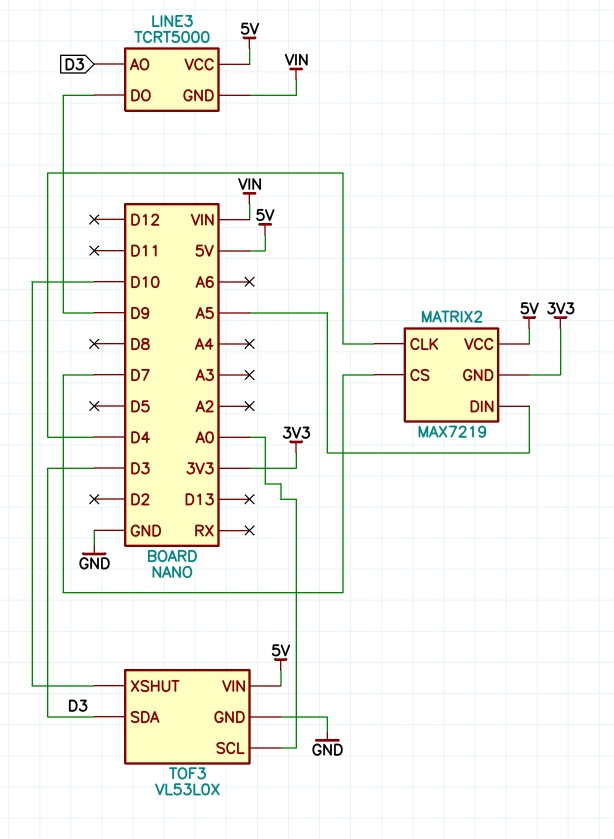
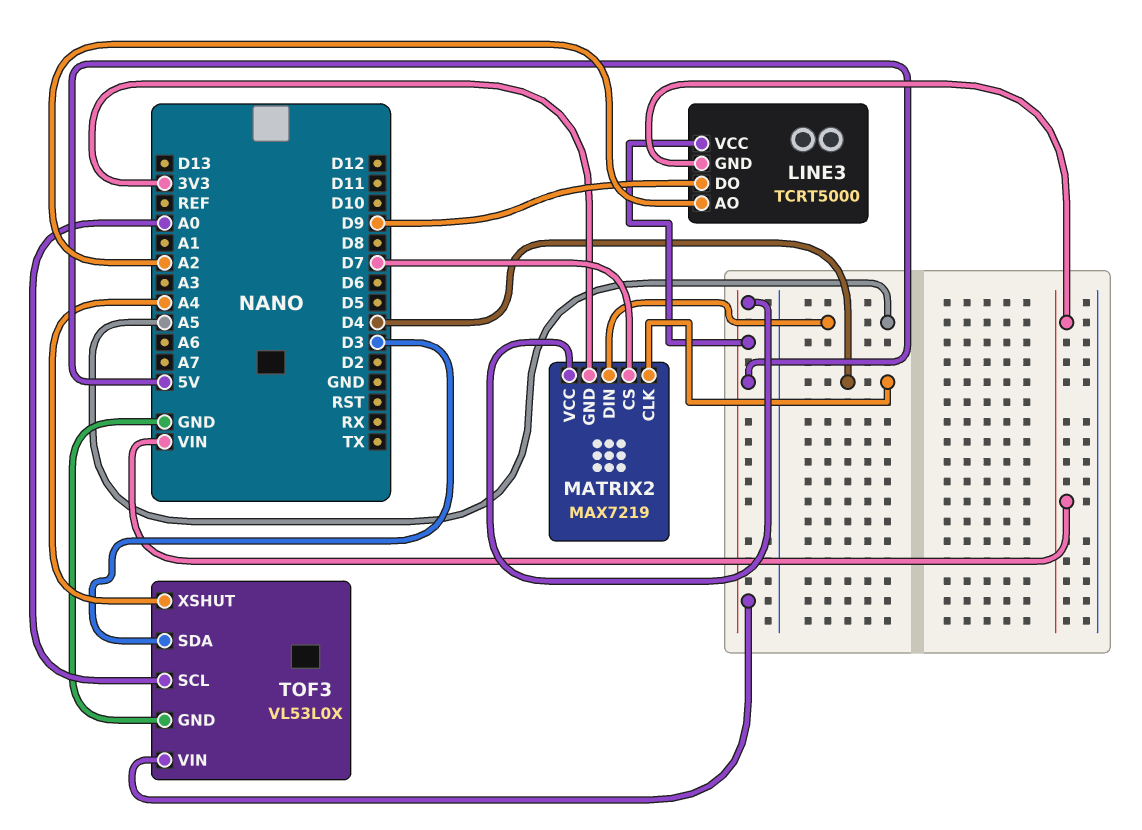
LINE3 pin AO: D3 -> A2
TOF3 pin XSHUT: D10 -> A4

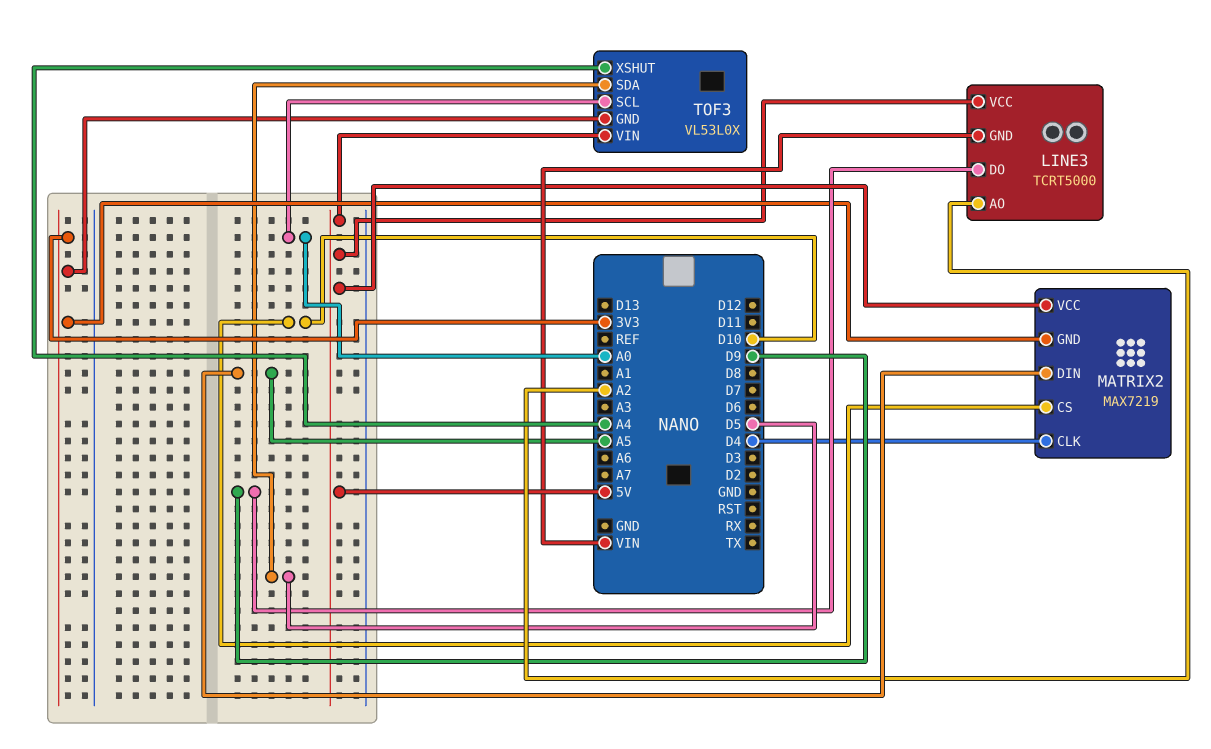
MATRIX2 pin CS: D7 -> D10
TOF3 pin GND: GND -> 3V3
TOF3 pin SDA: D3 -> D5

